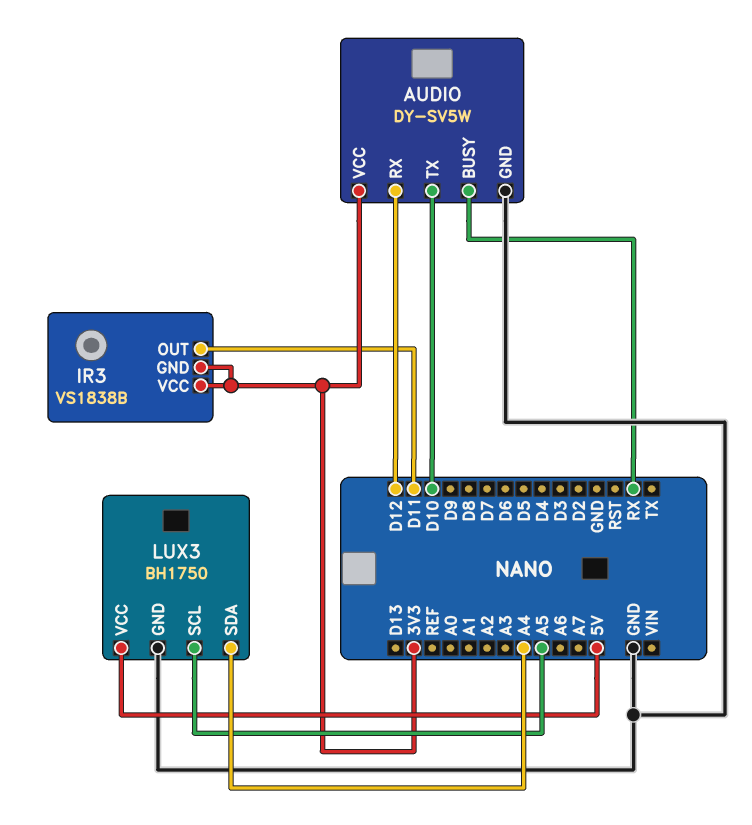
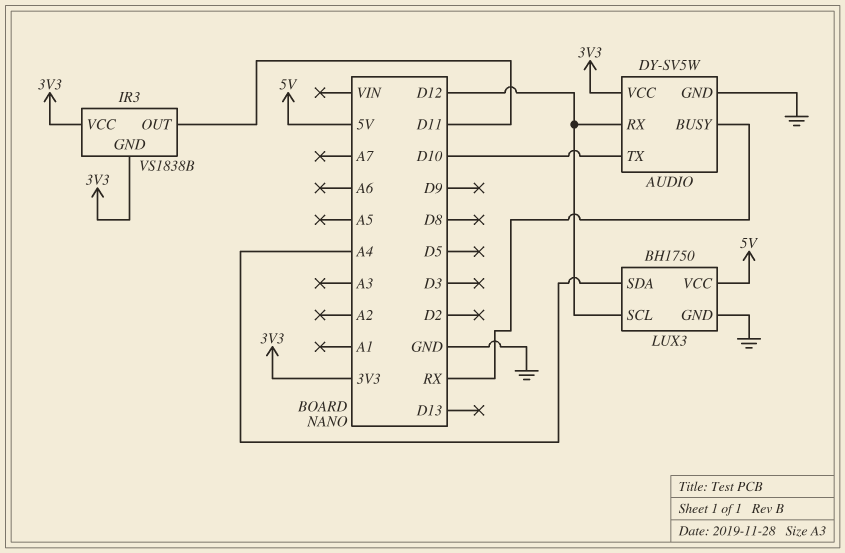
LUX3 pin SCL: A5 -> D12

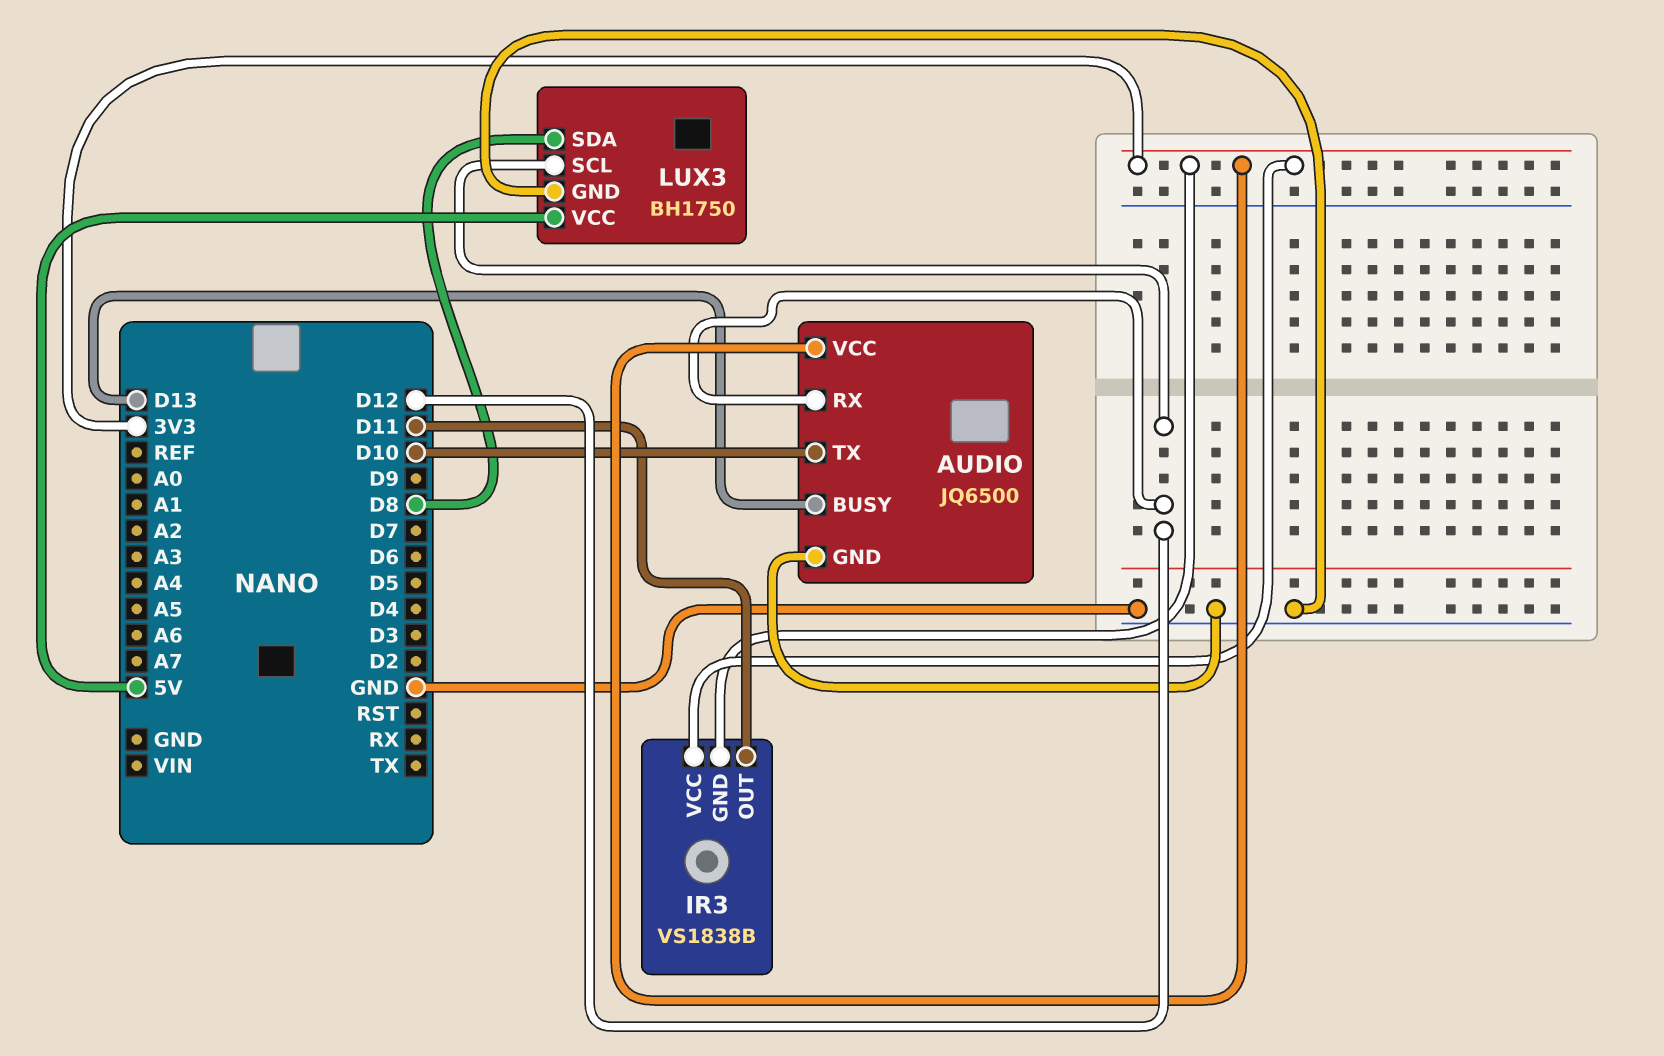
AUDIO: DY-SV5W -> JQ6500
AUDIO pin BUSY: RX -> D13
LUX3 pin SDA: A4 -> D8

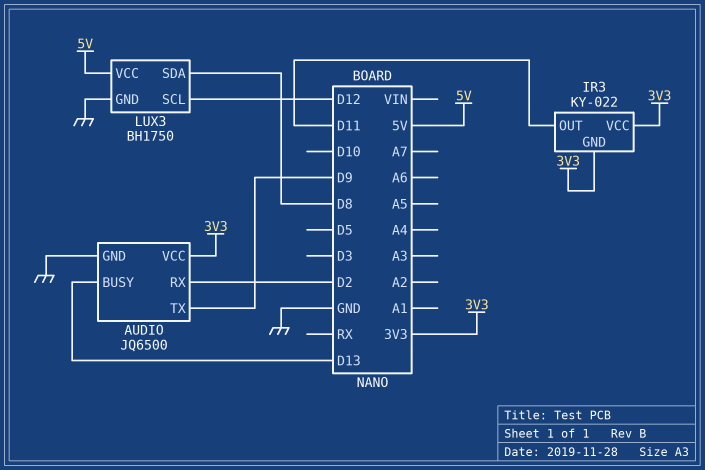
AUDIO pin RX: D12 -> D2
AUDIO pin TX: D10 -> D9
IR3: VS1838B -> KY-022

